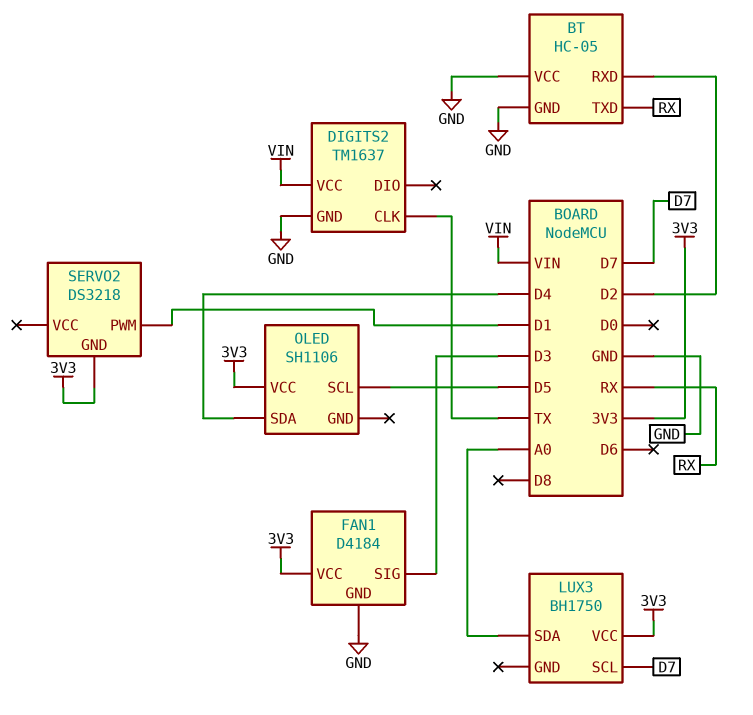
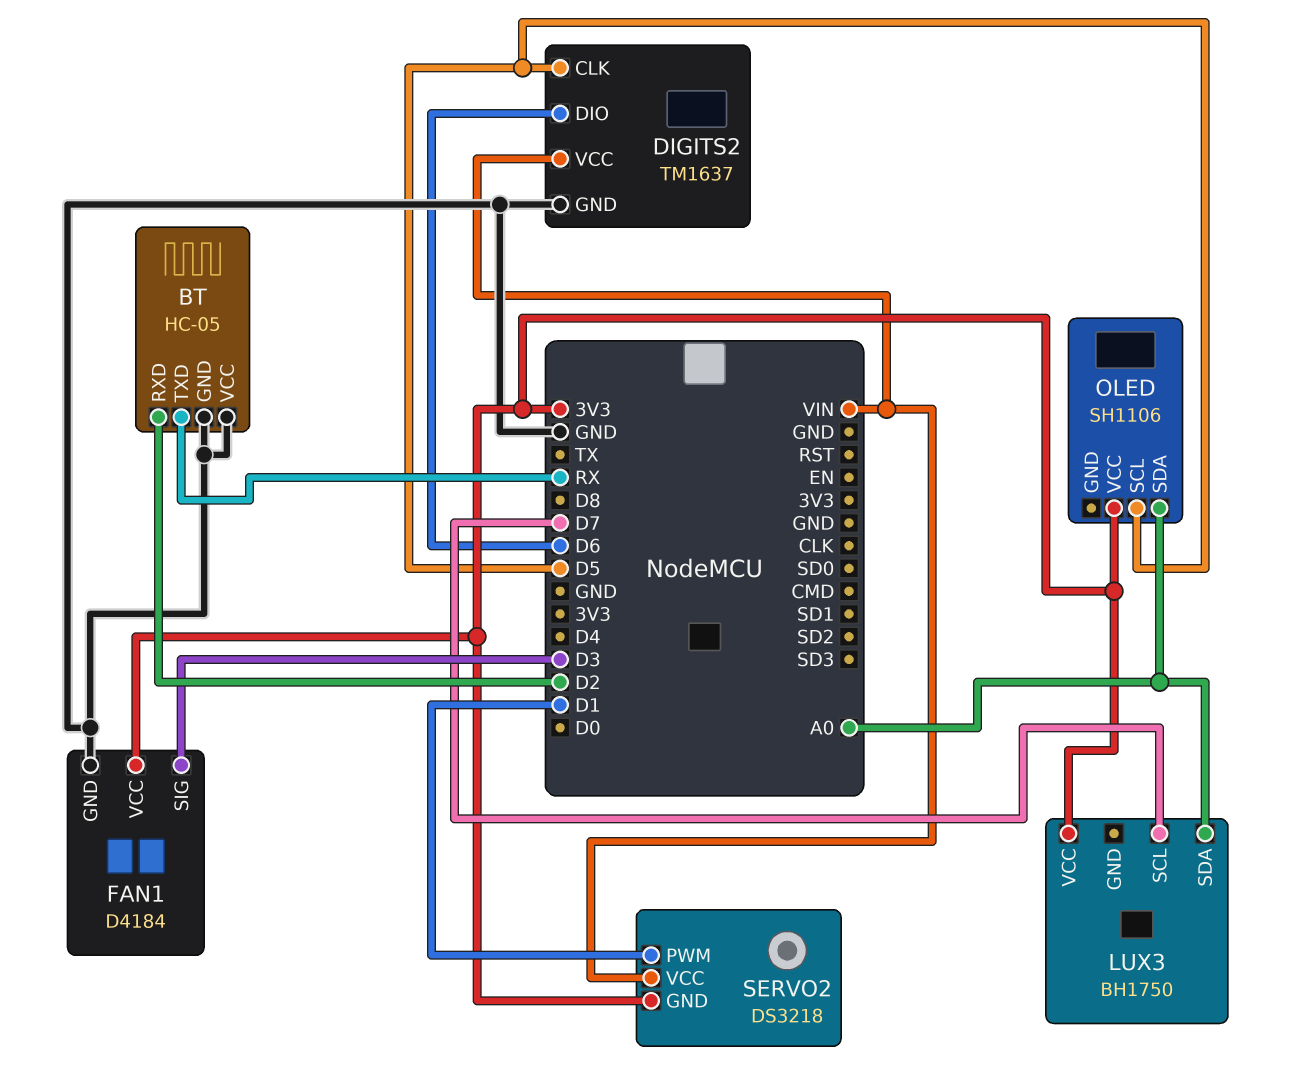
DIGITS2 pin CLK: TX -> D5
DIGITS2 pin DIO: none -> D6
OLED pin SDA: D4 -> A0
SERVO2 pin VCC: none -> VIN

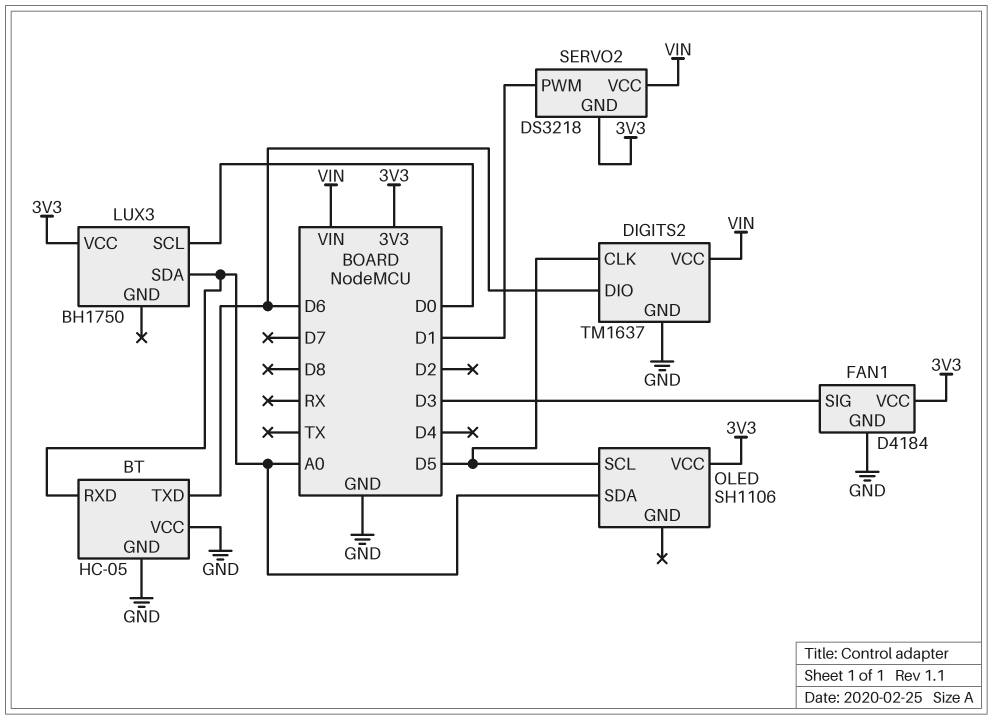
BT pin RXD: D2 -> A0
BT pin TXD: RX -> D6
LUX3 pin SCL: D7 -> D0

